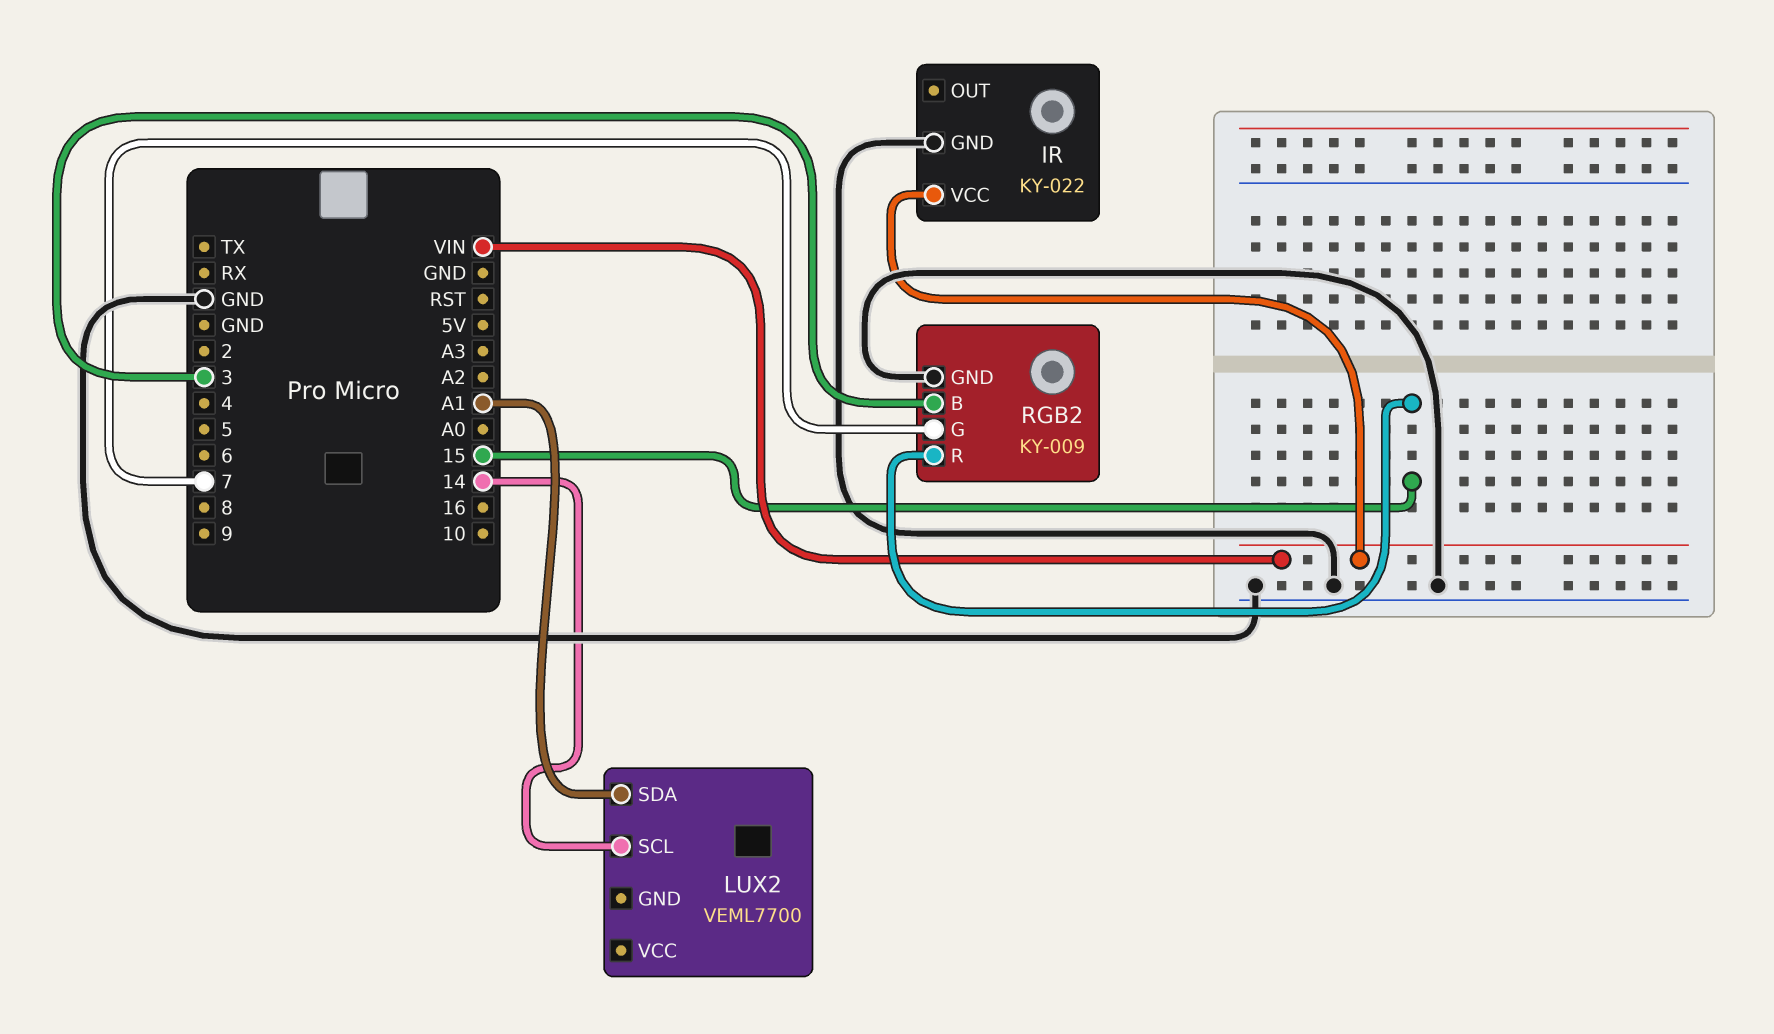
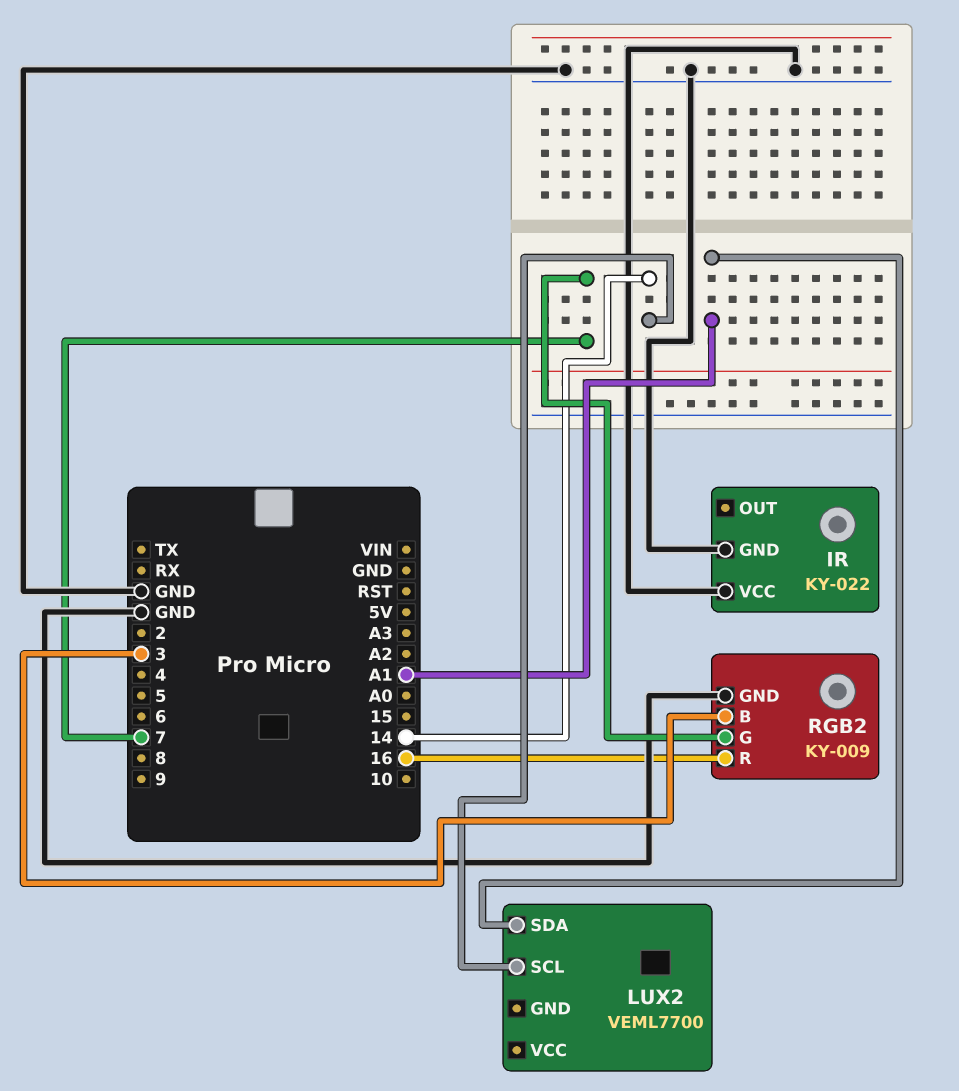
IR pin VCC: VIN -> GND
RGB2 pin R: 15 -> 16

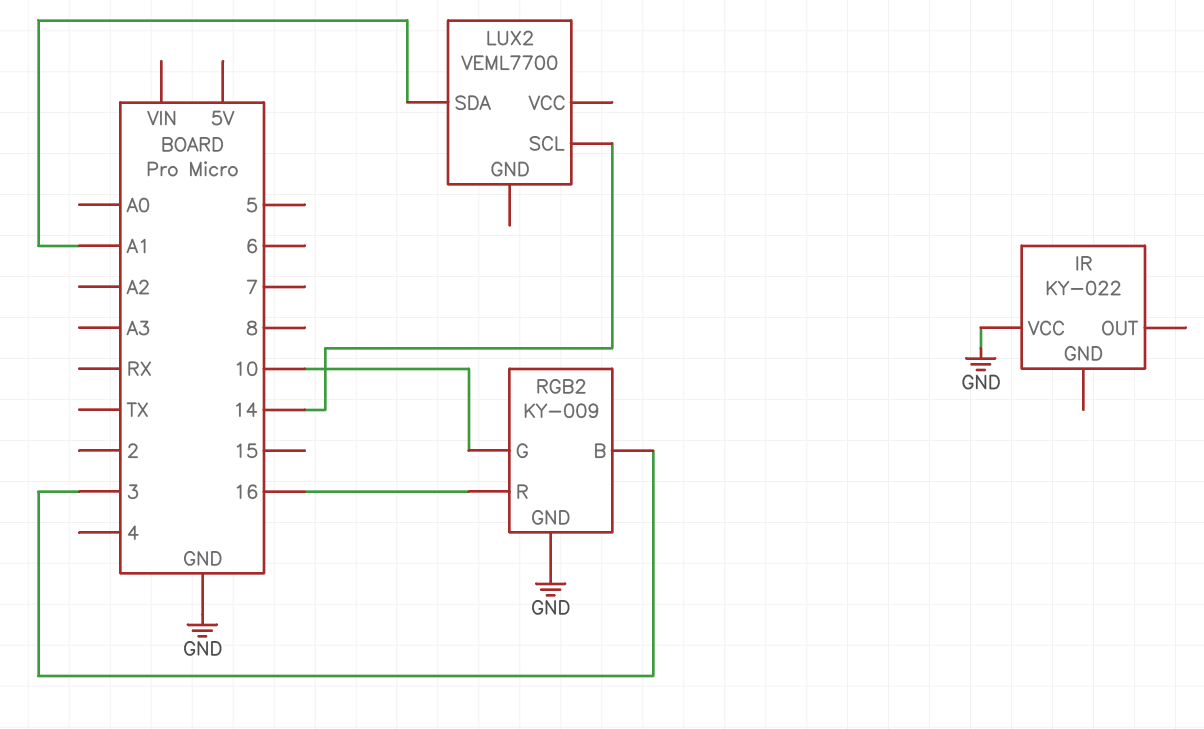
IR pin GND: GND -> none
RGB2 pin G: 7 -> 10

